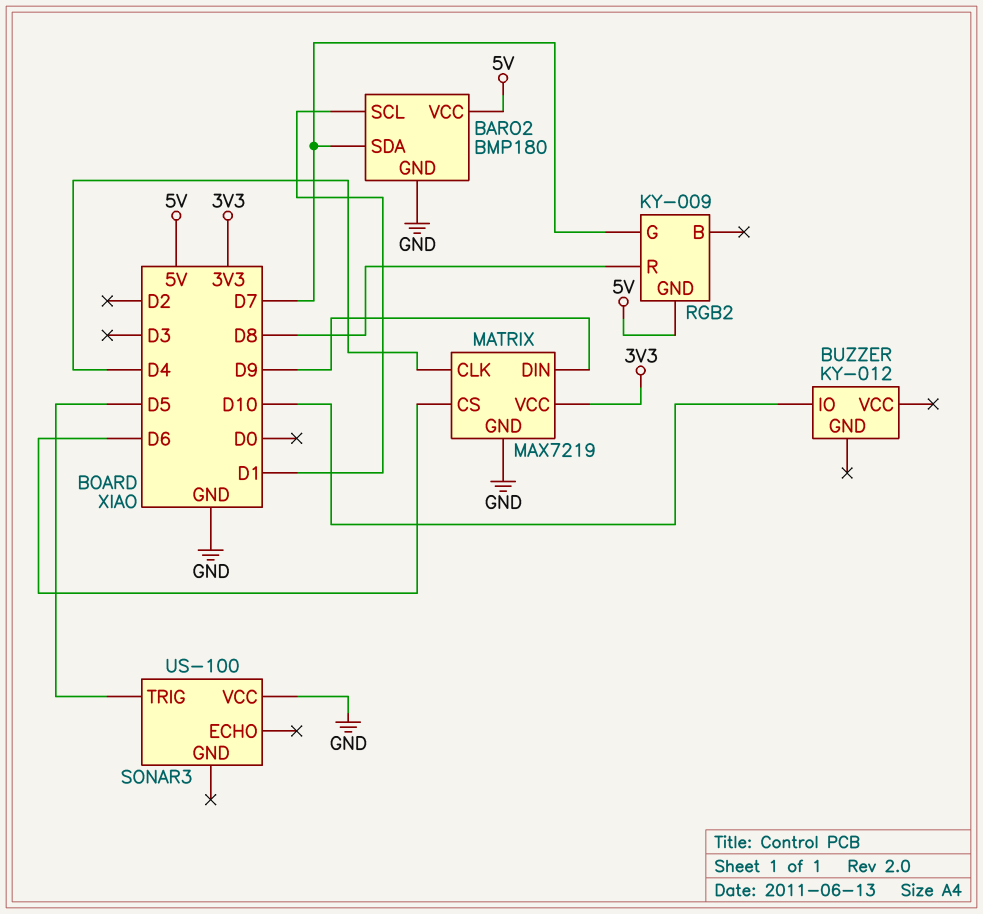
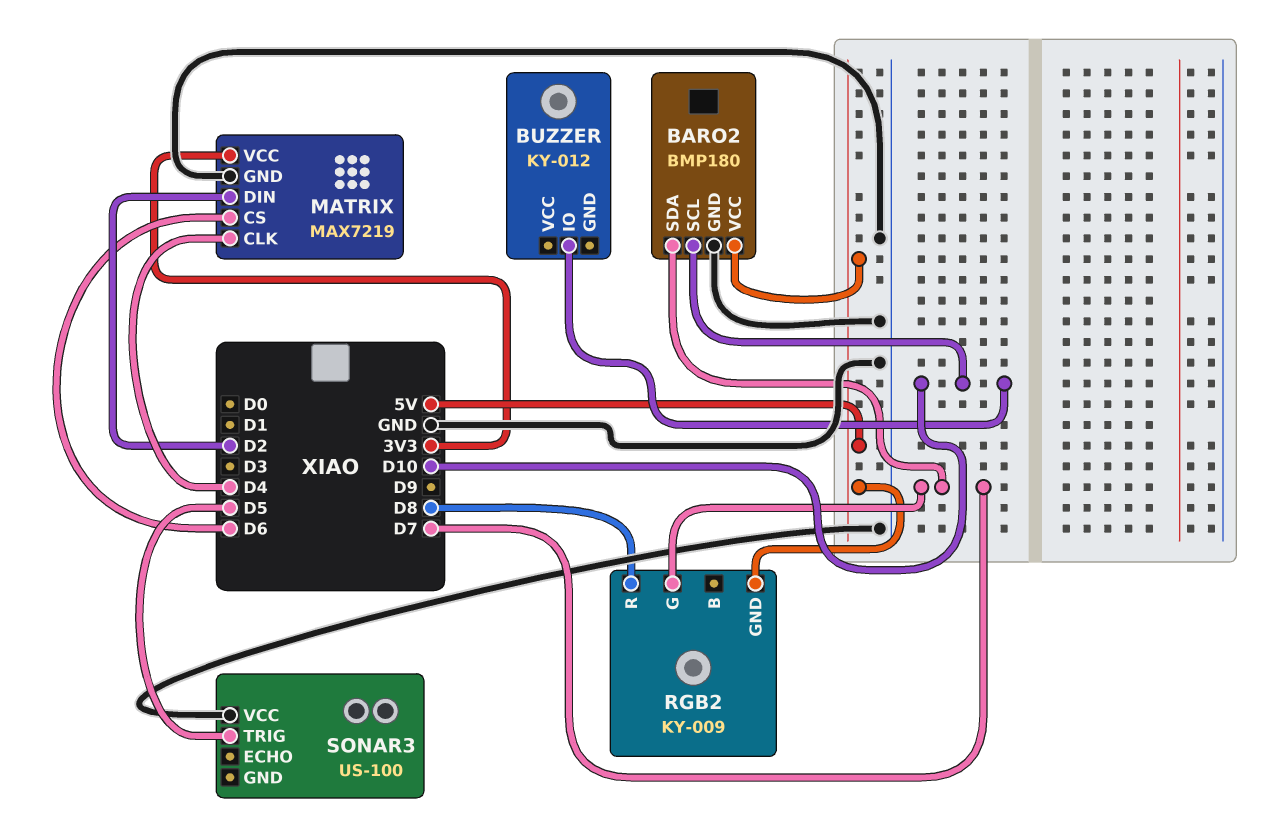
BARO2 pin SCL: D1 -> D10
MATRIX pin DIN: D9 -> D2

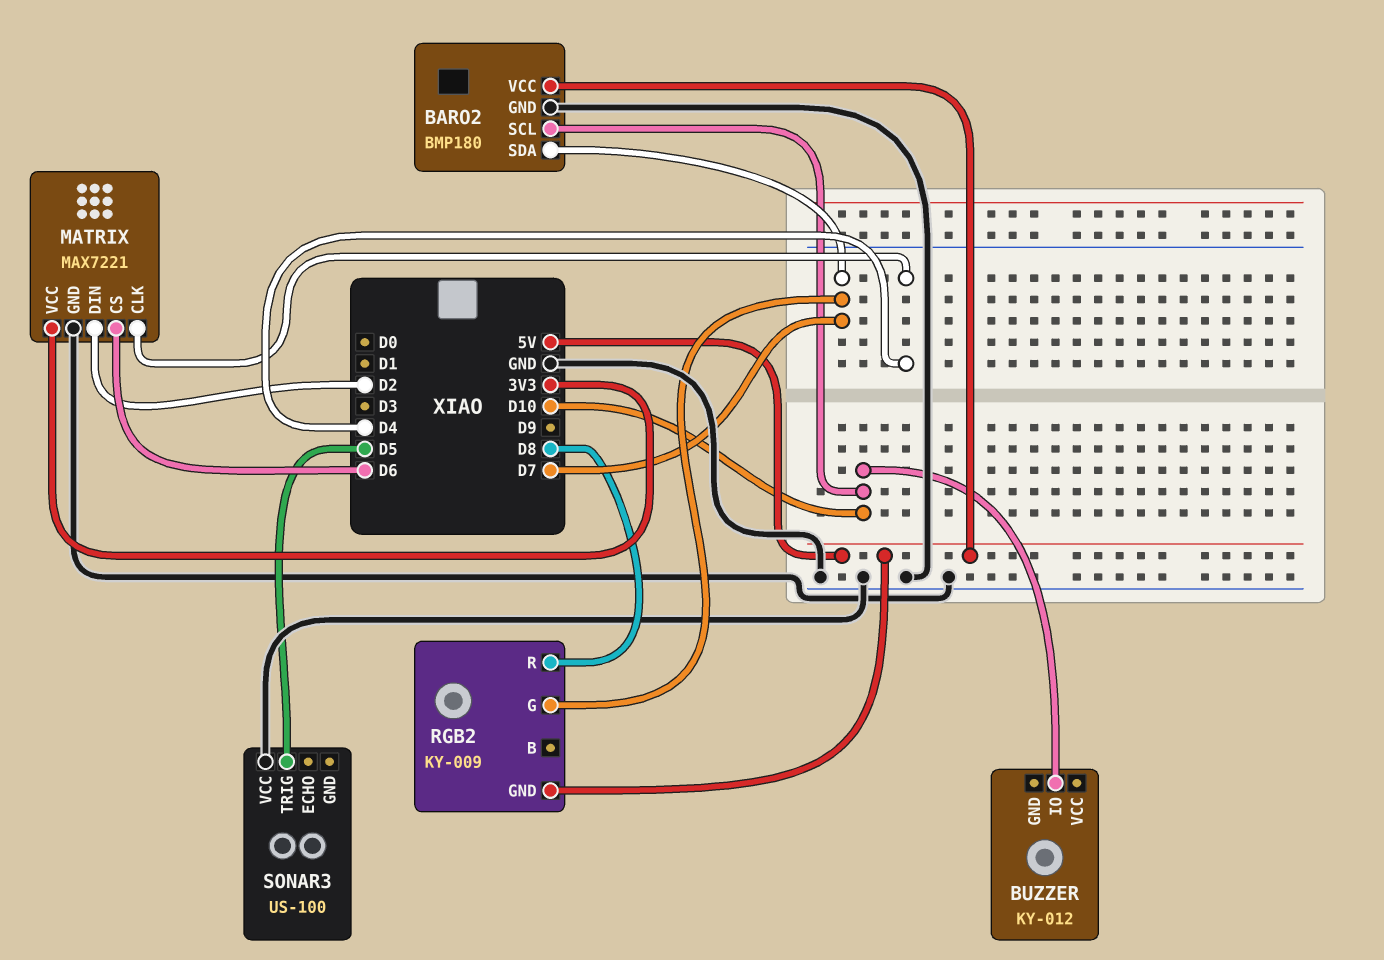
MATRIX: MAX7219 -> MAX7221

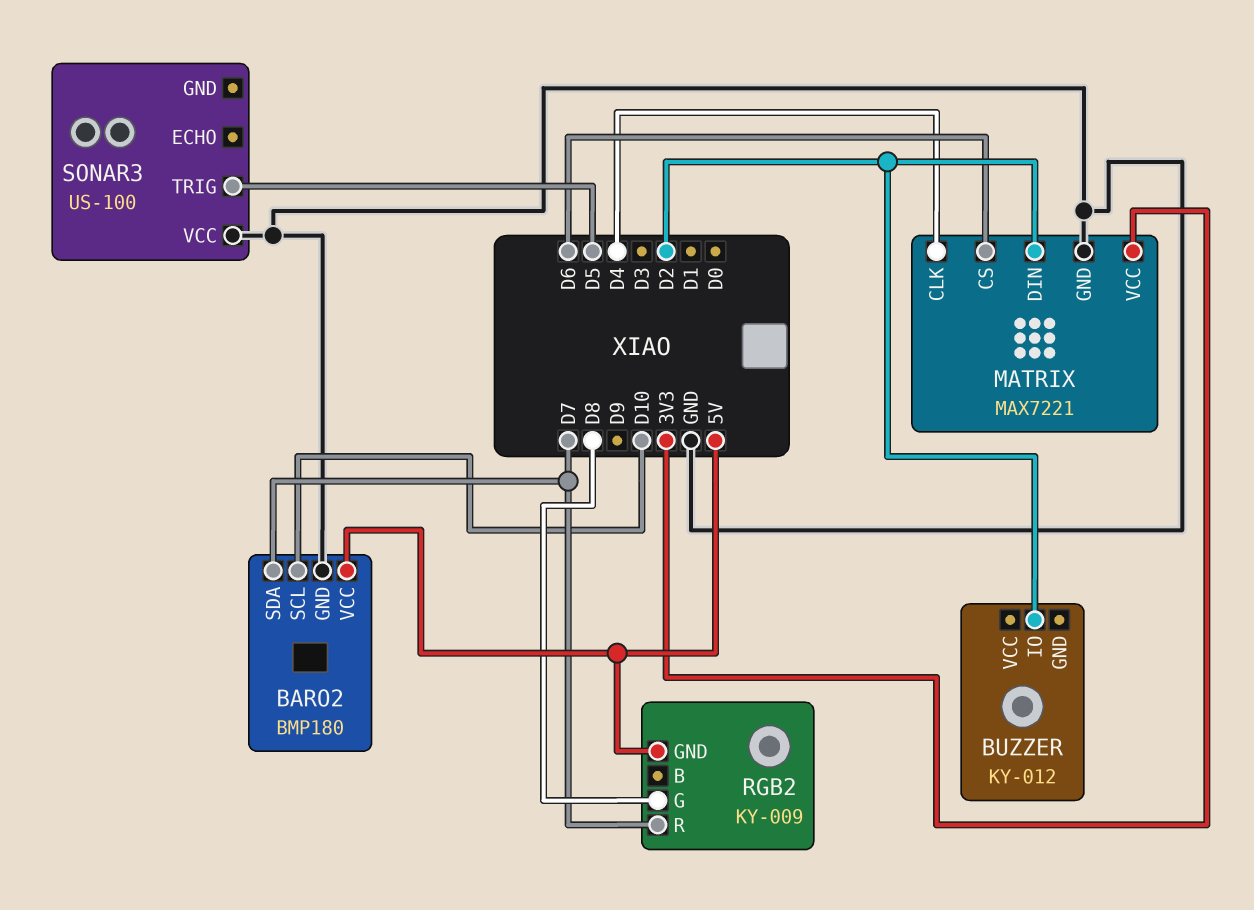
BUZZER pin IO: D10 -> D2
RGB2 pin G: D7 -> D8
RGB2 pin R: D8 -> D7

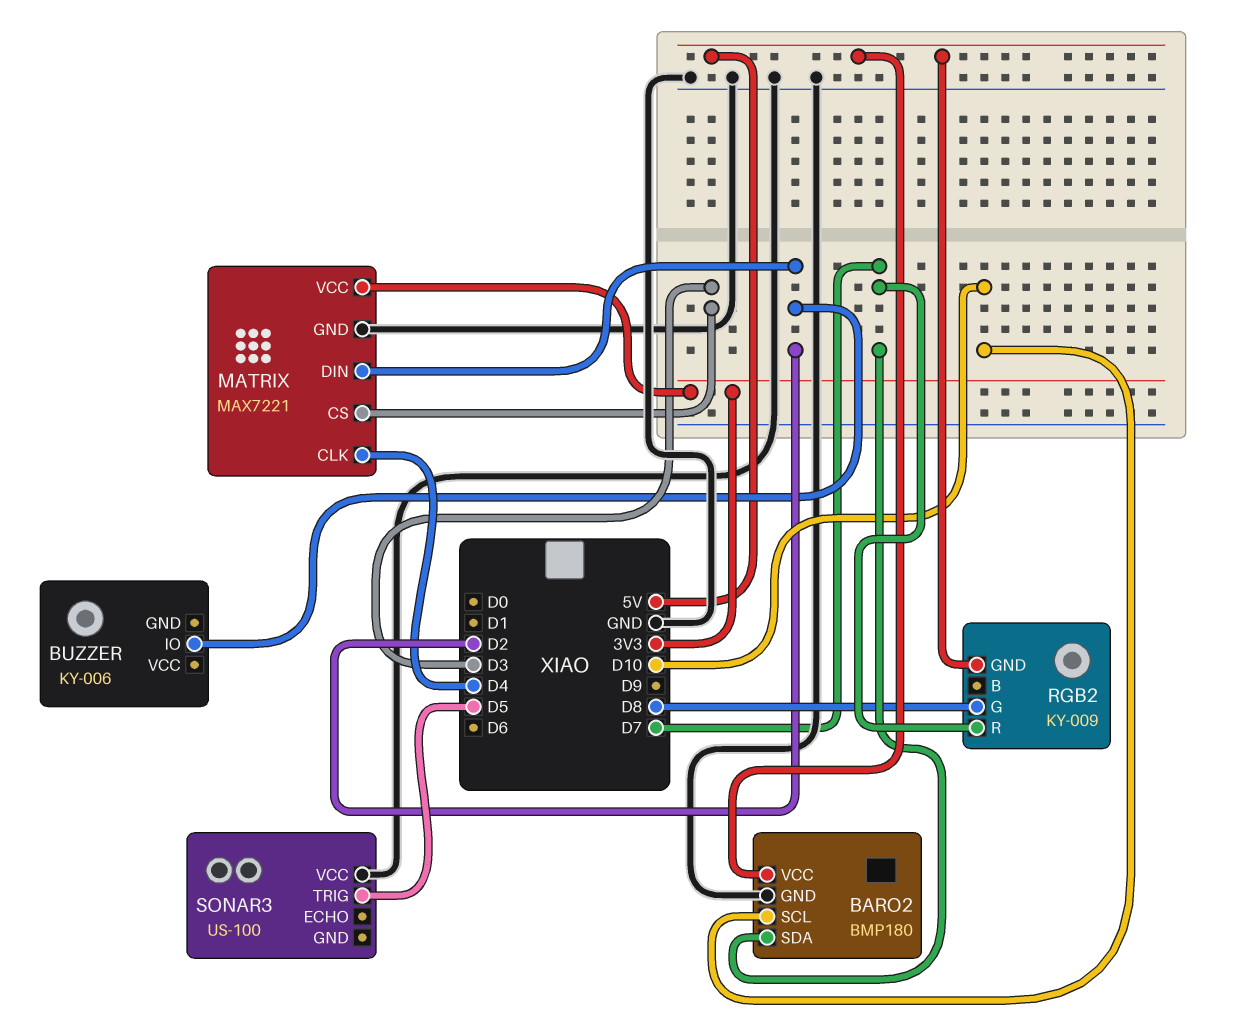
BUZZER: KY-012 -> KY-006
MATRIX pin CS: D6 -> D3

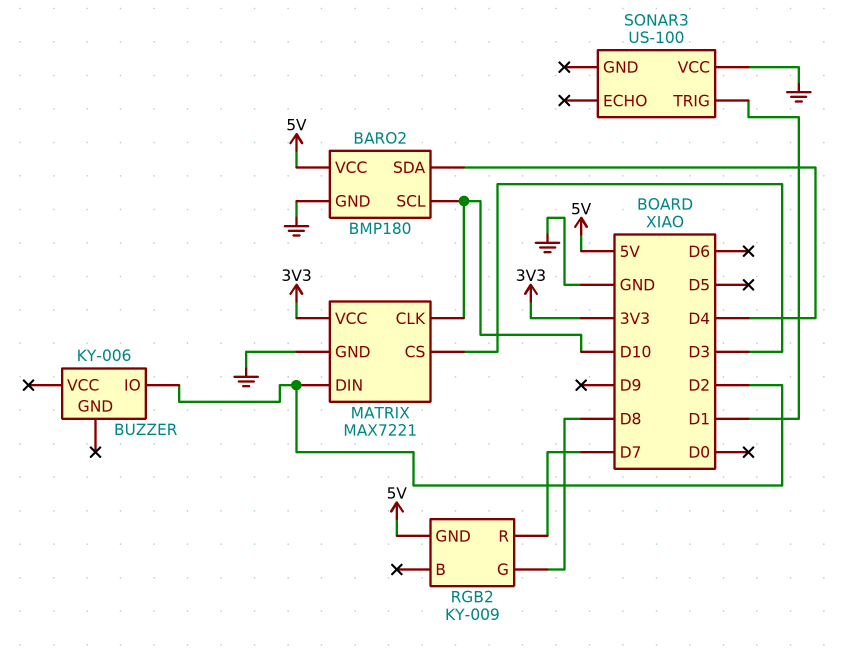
BARO2 pin SDA: D7 -> D4
MATRIX pin CLK: D4 -> D10
SONAR3 pin TRIG: D5 -> D1

